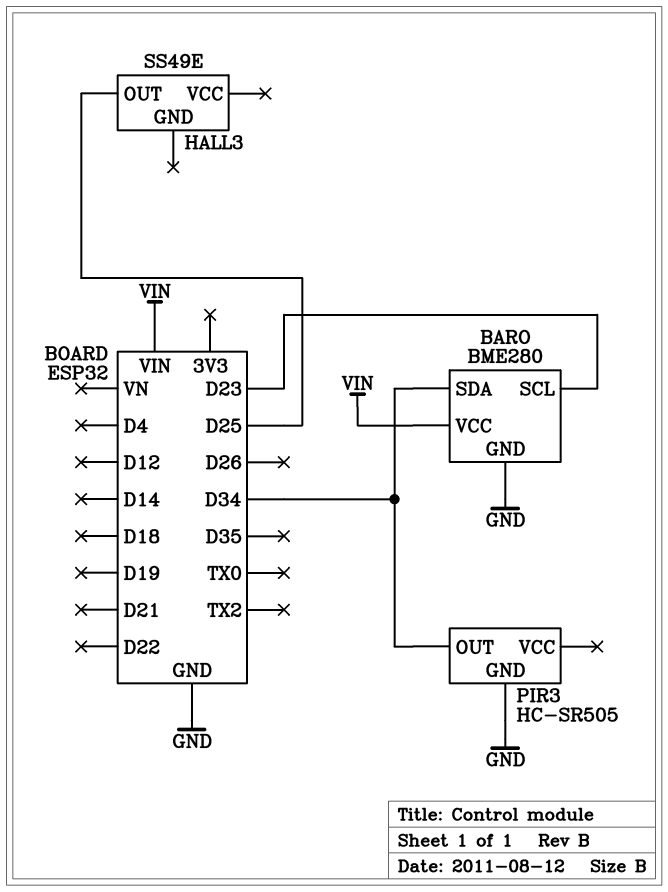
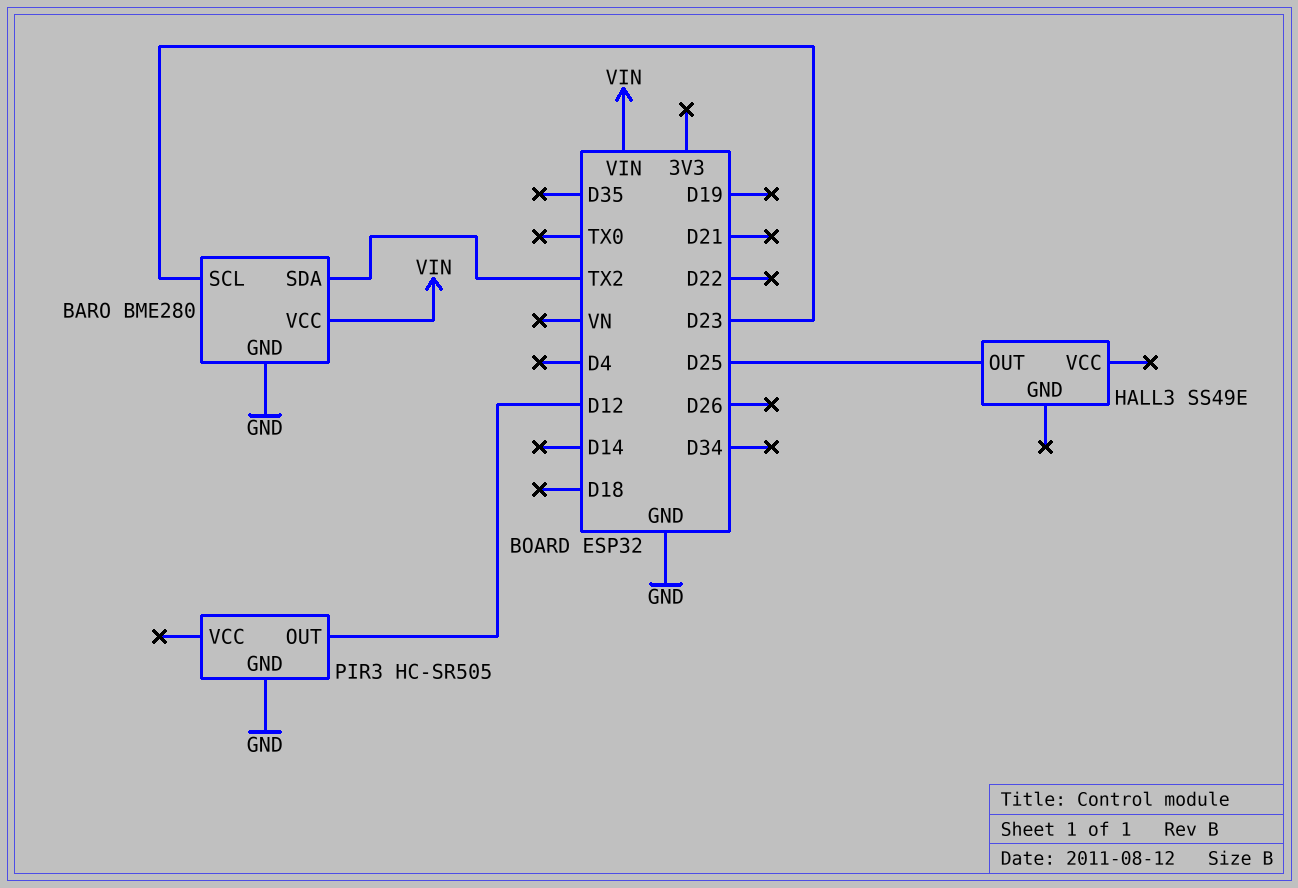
BARO pin SDA: D34 -> TX2
PIR3 pin OUT: D34 -> D12

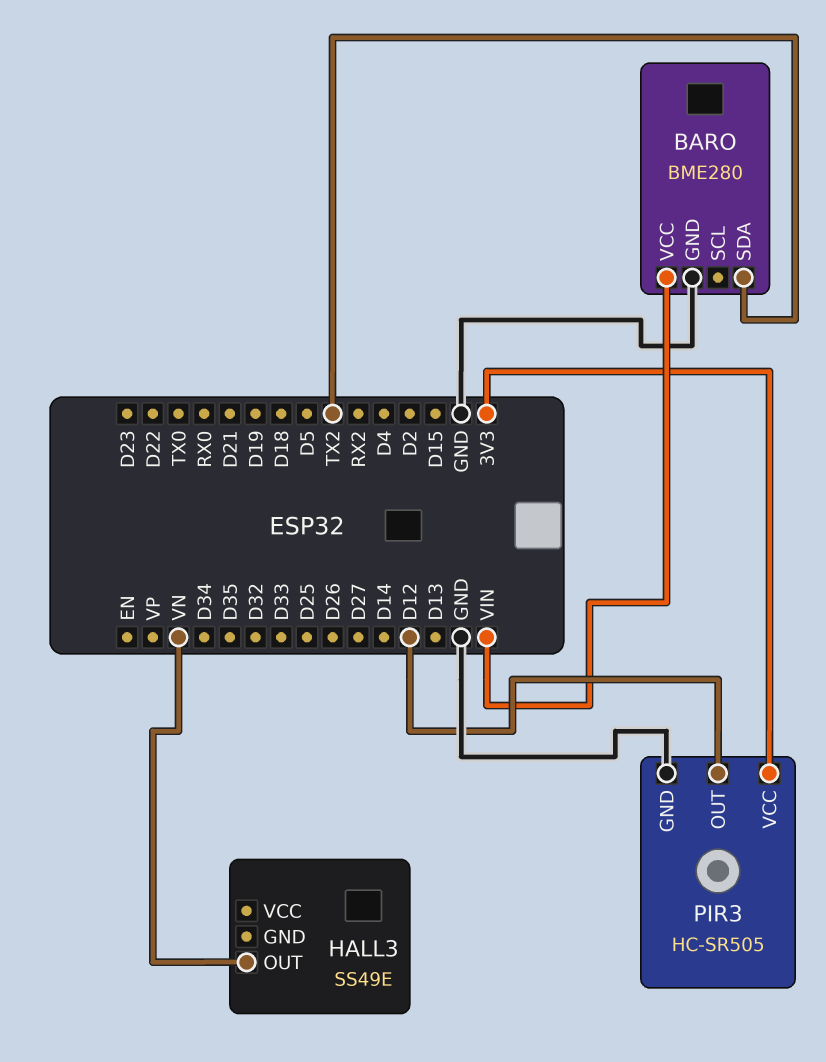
BARO pin SCL: D23 -> none
HALL3 pin OUT: D25 -> VN
PIR3 pin VCC: none -> 3V3

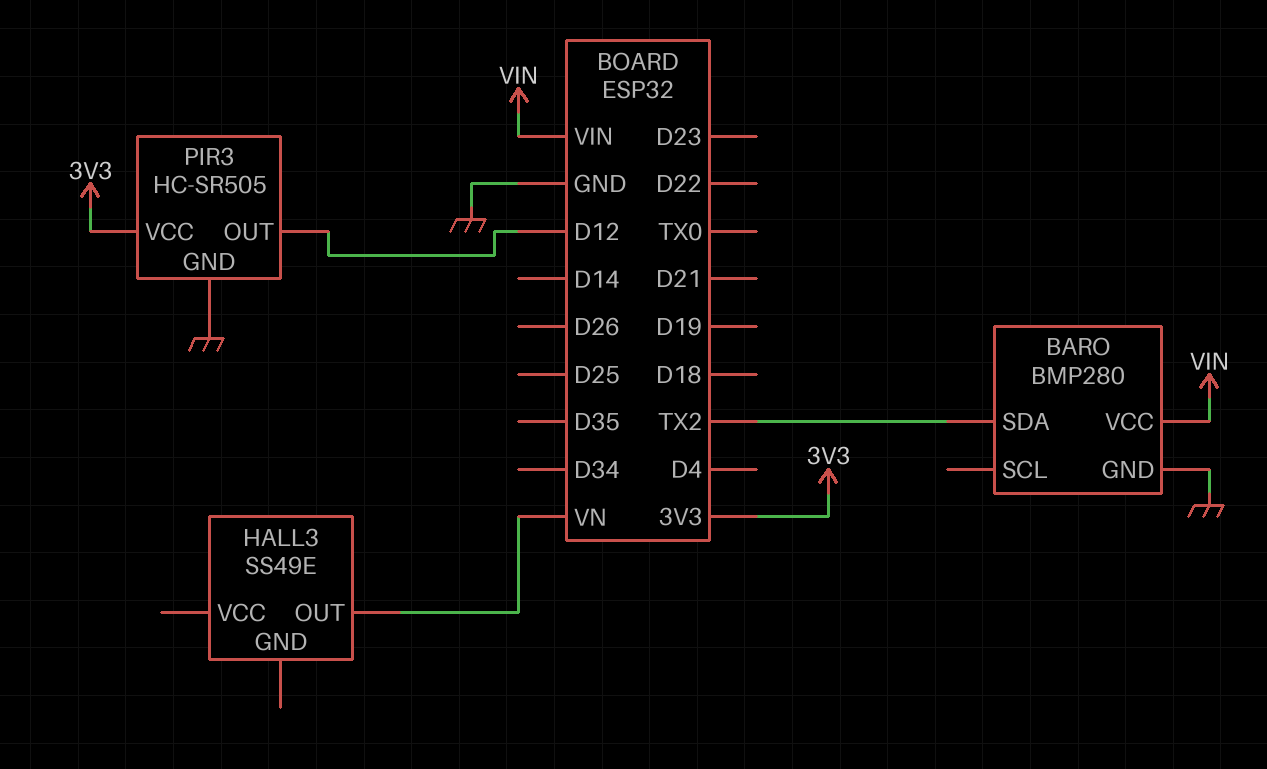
BARO: BME280 -> BMP280

